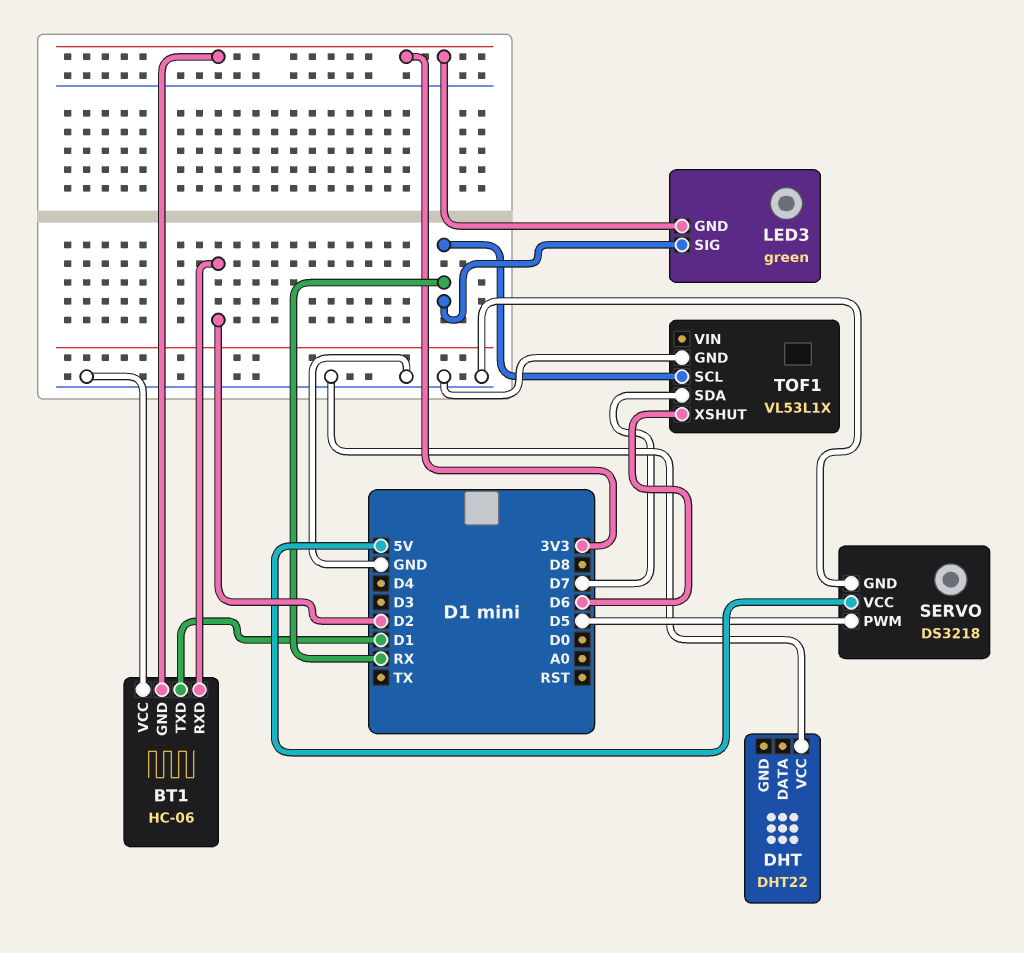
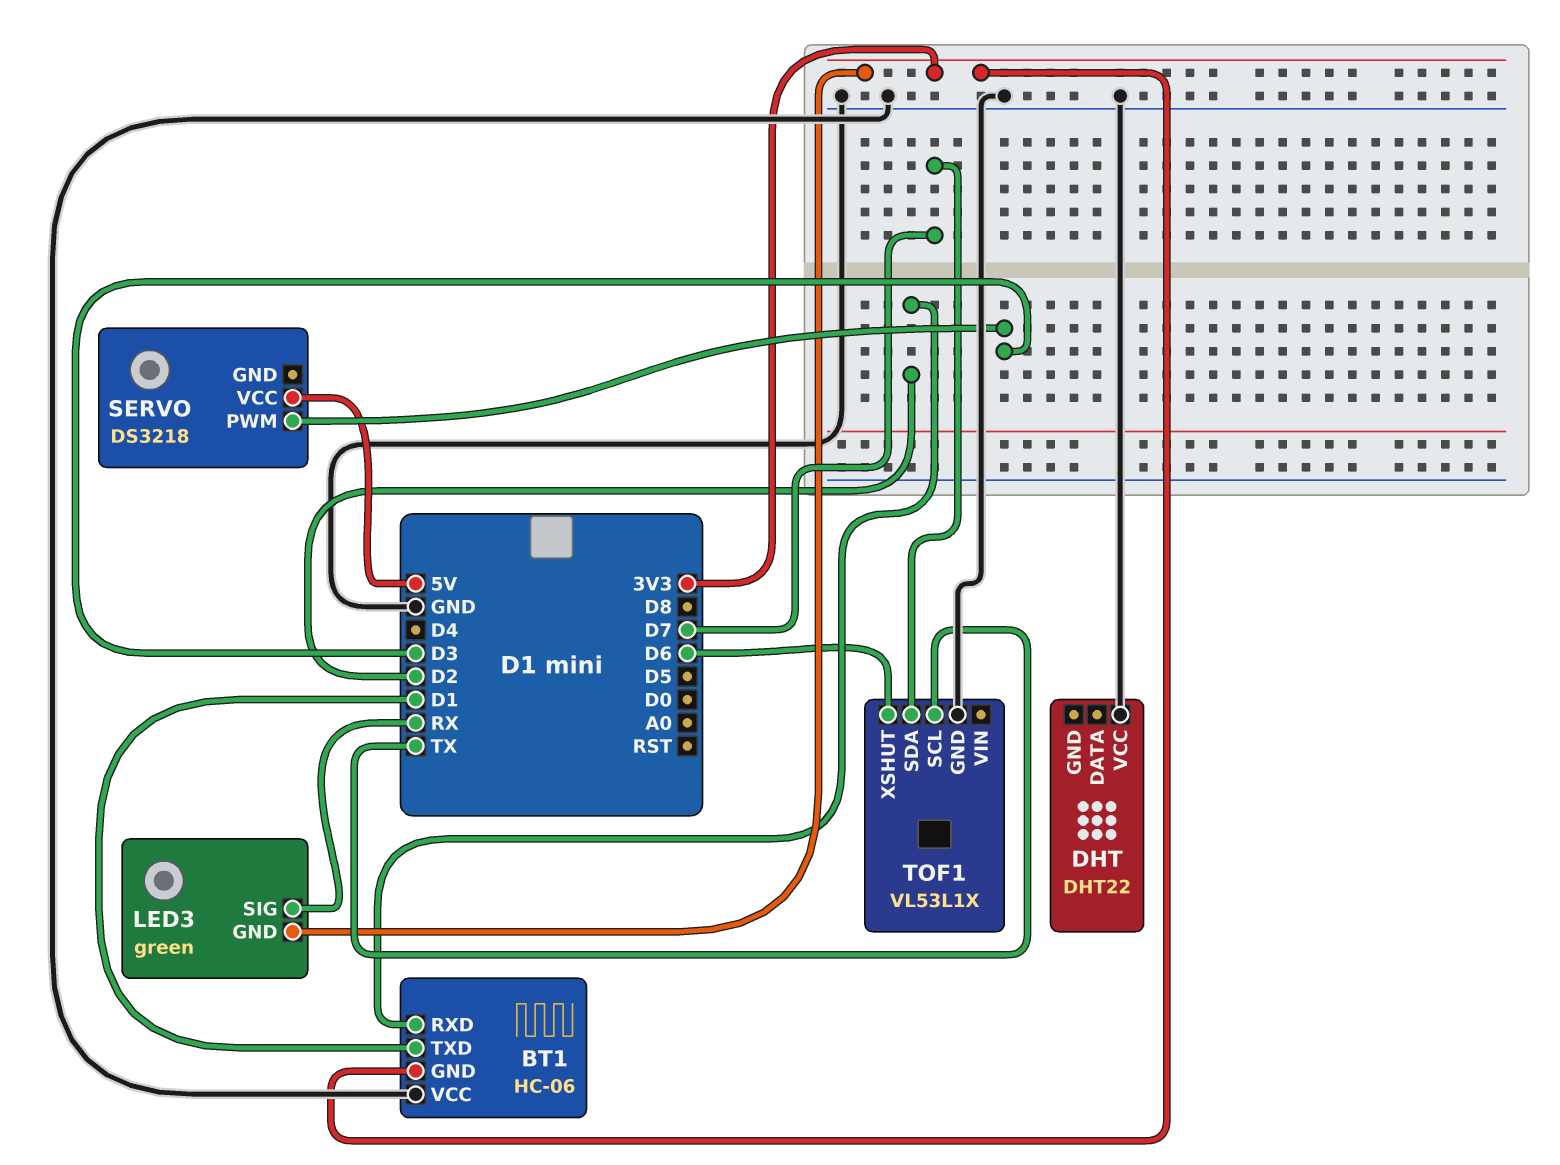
SERVO pin GND: GND -> none
SERVO pin PWM: D5 -> D3
TOF1 pin SCL: RX -> TX

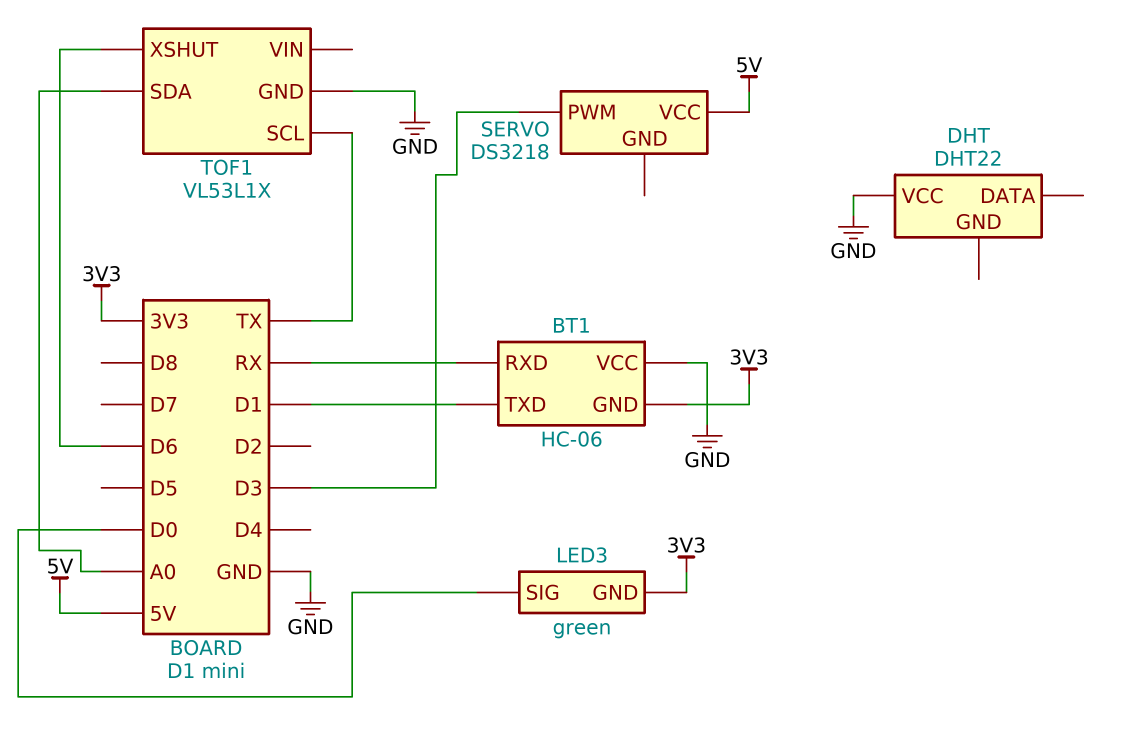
BT1 pin RXD: D2 -> RX
LED3 pin SIG: RX -> D0
TOF1 pin SDA: D7 -> A0

